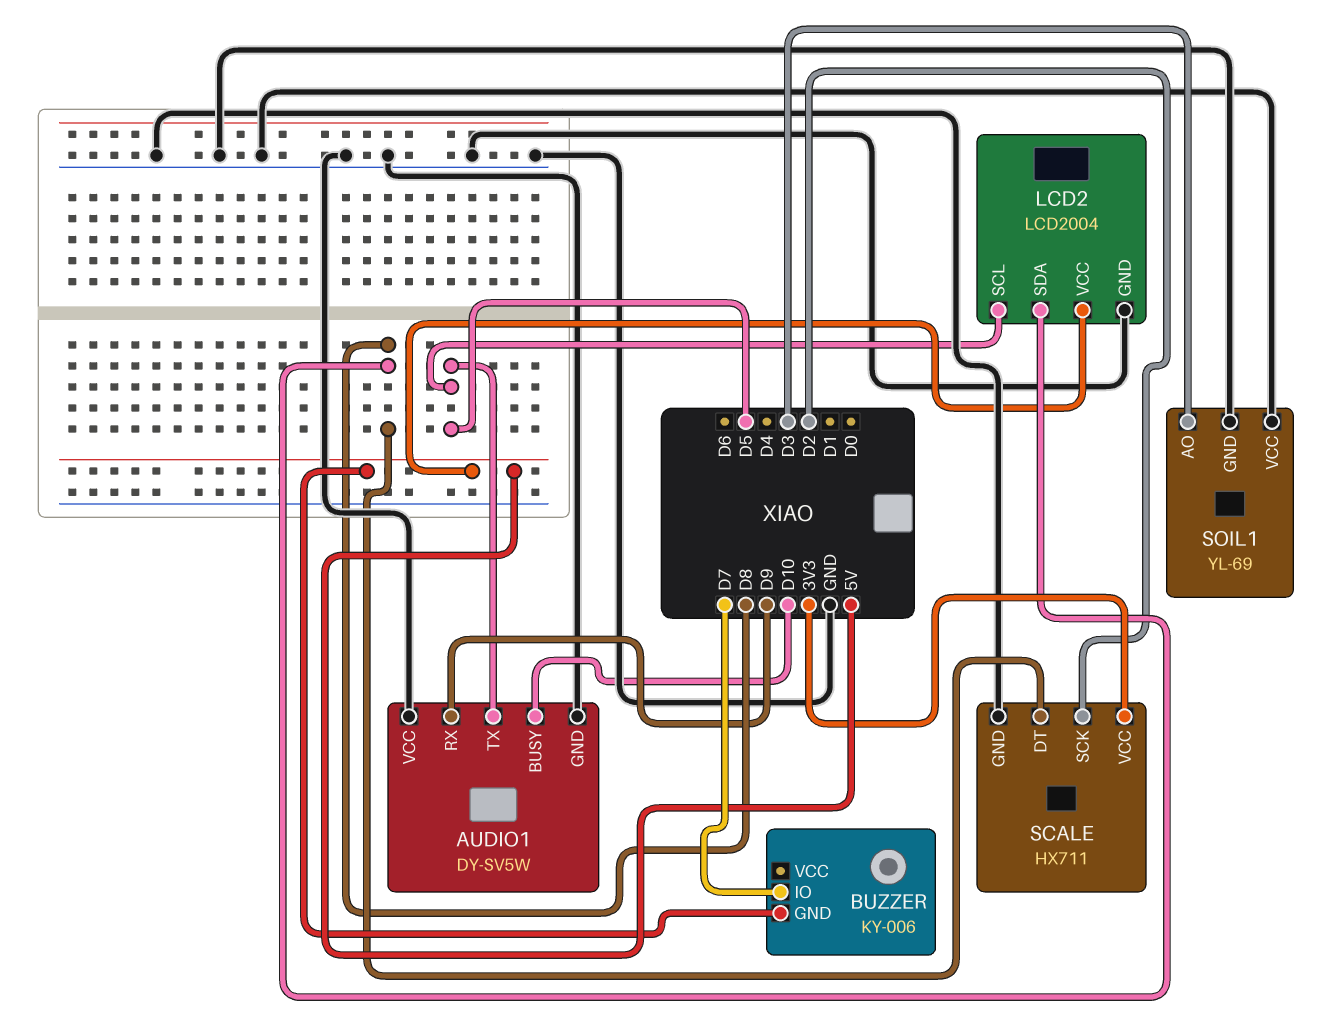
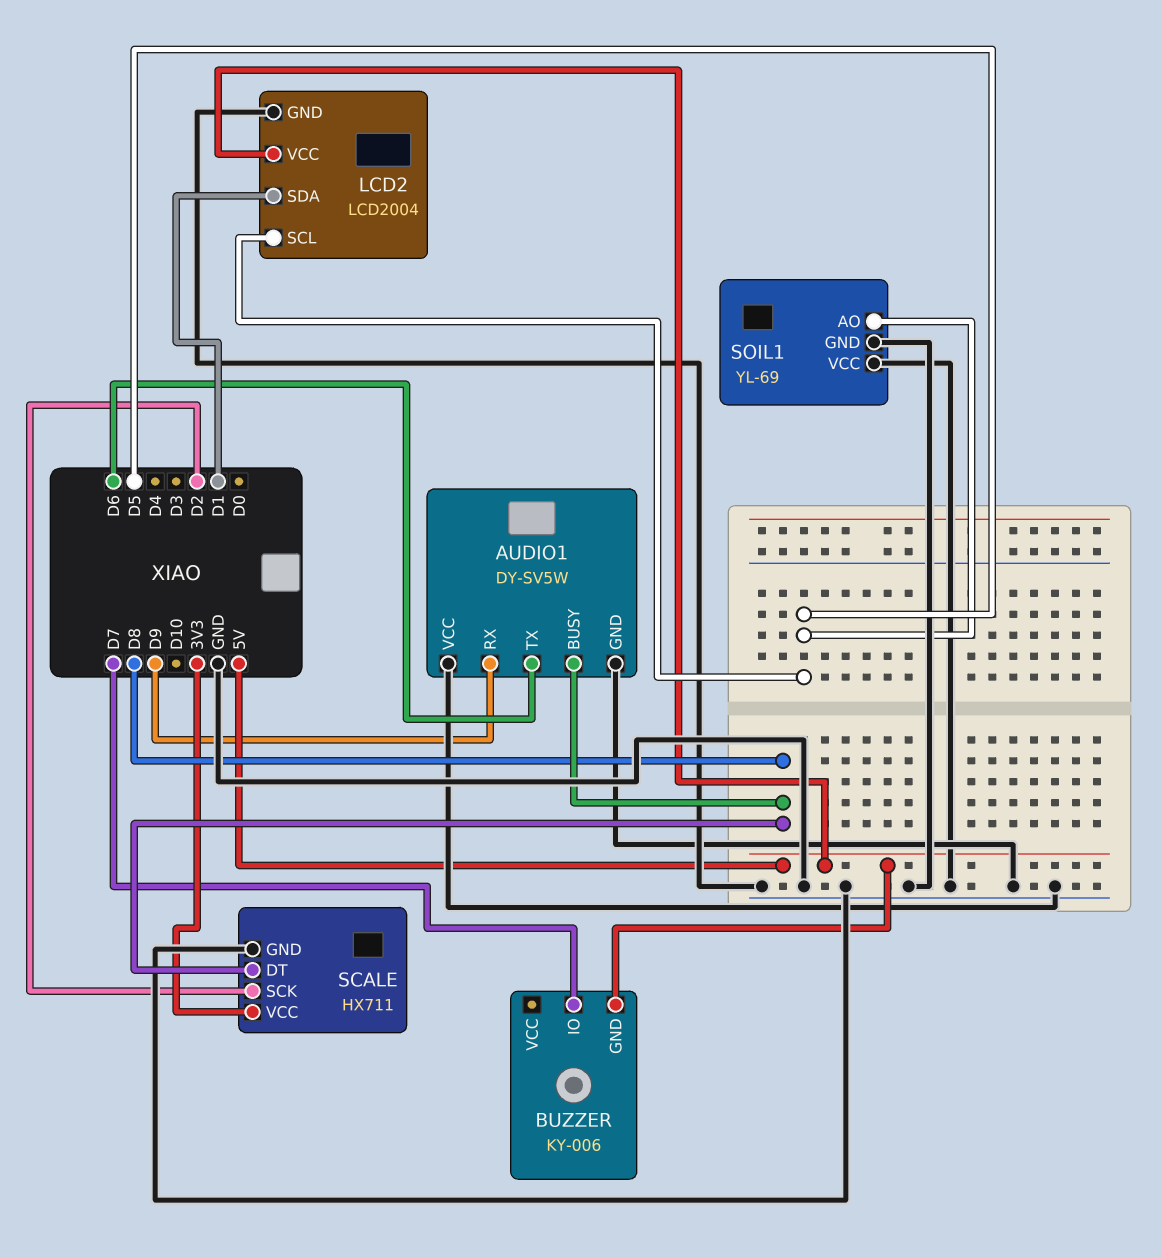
AUDIO1 pin BUSY: D10 -> D8
AUDIO1 pin TX: D5 -> D6
LCD2 pin SDA: D8 -> D1
SOIL1 pin AO: D3 -> D5

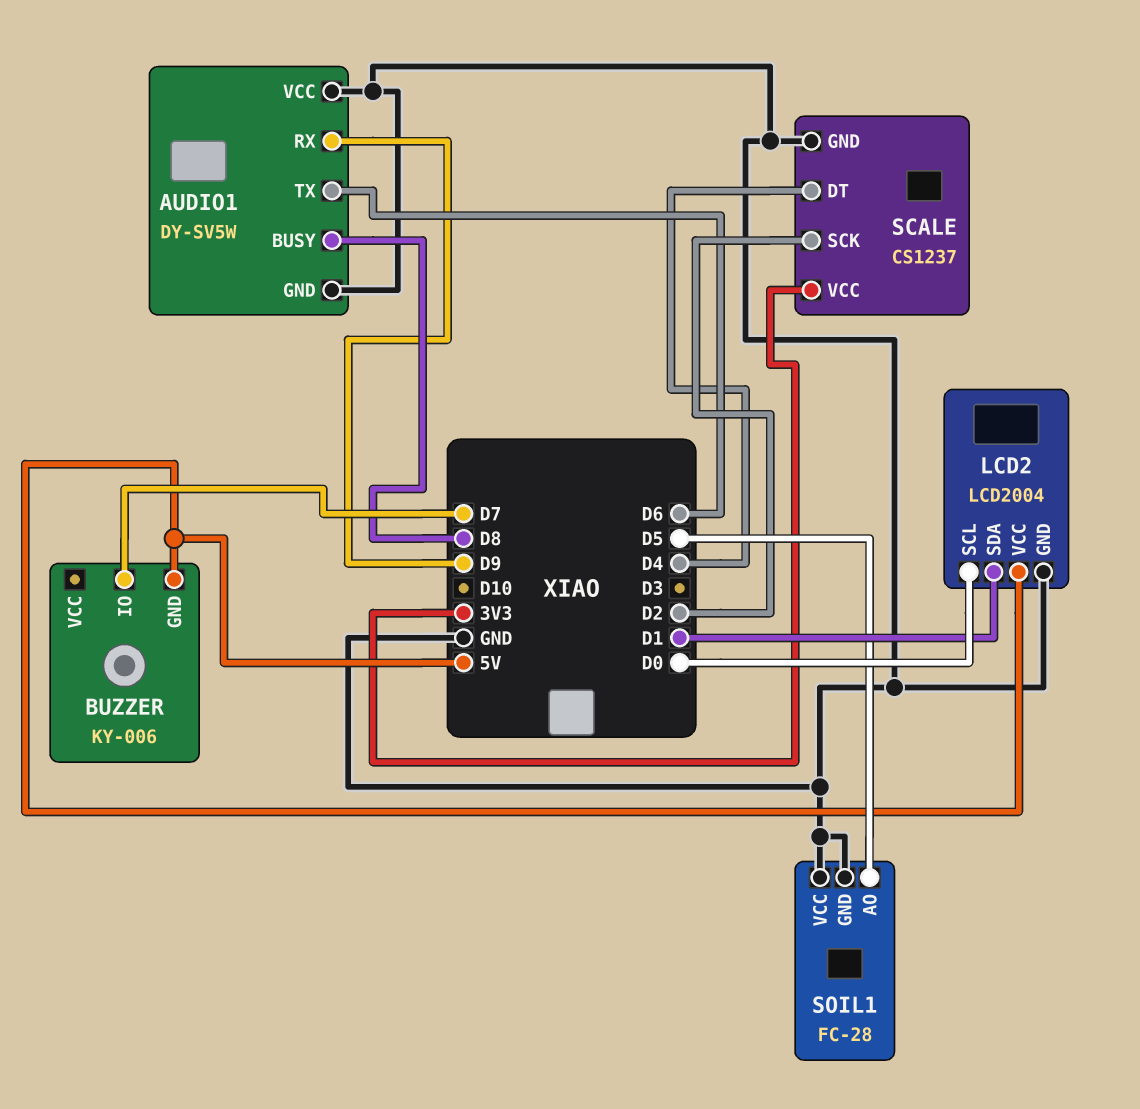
LCD2 pin SCL: D5 -> D0
SCALE: HX711 -> CS1237
SCALE pin DT: D8 -> D4
SOIL1: YL-69 -> FC-28

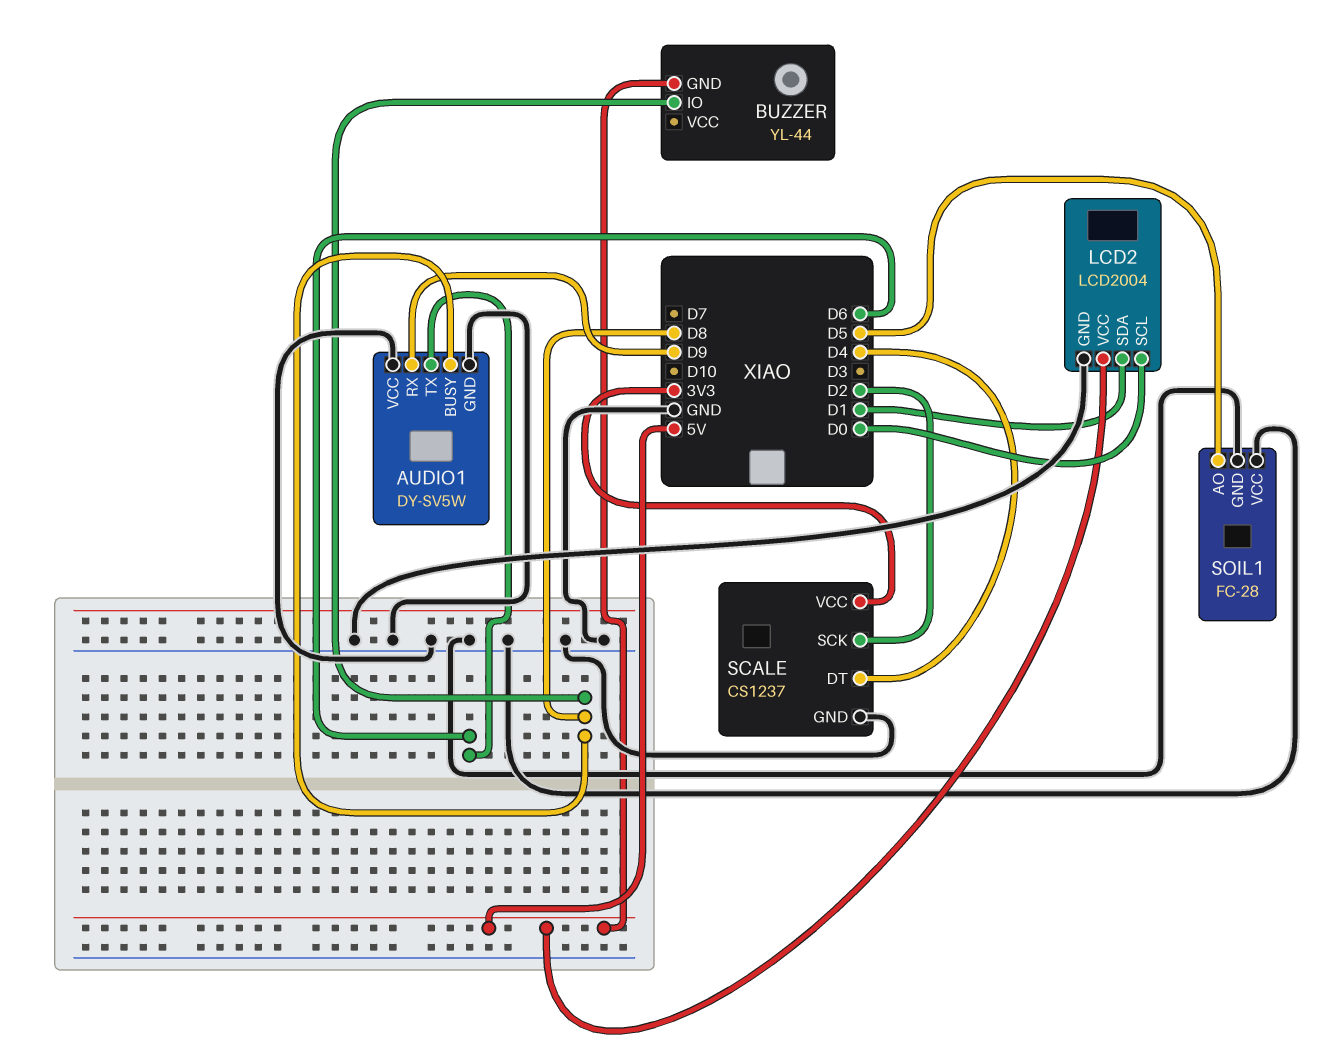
BUZZER: KY-006 -> YL-44
BUZZER pin IO: D7 -> D8

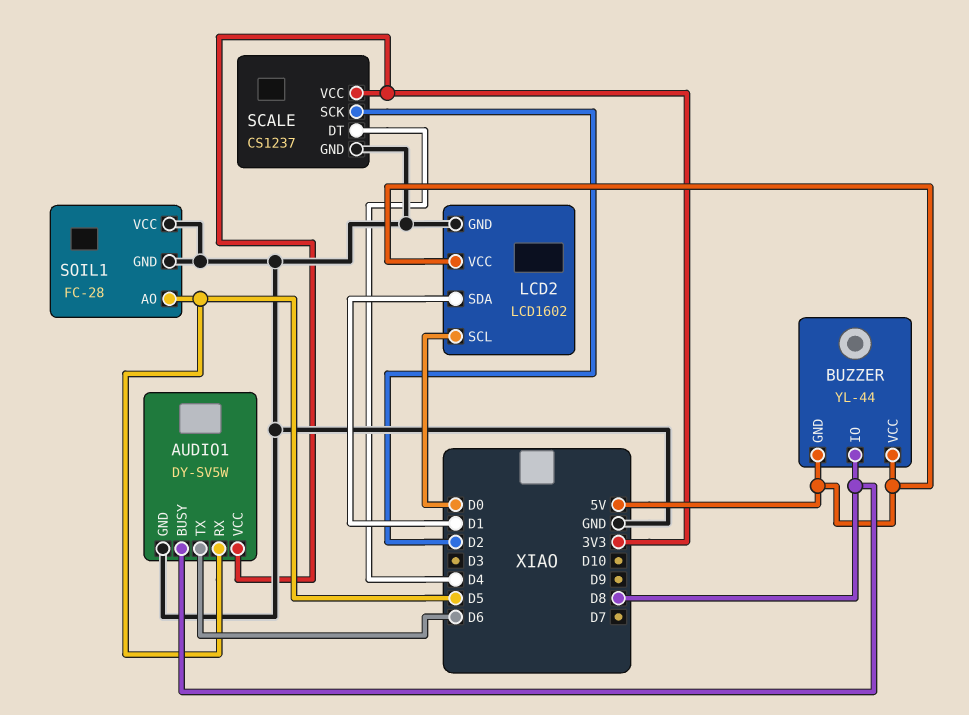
AUDIO1 pin RX: D9 -> D5
AUDIO1 pin VCC: GND -> 3V3
BUZZER pin VCC: none -> 5V
LCD2: LCD2004 -> LCD1602

